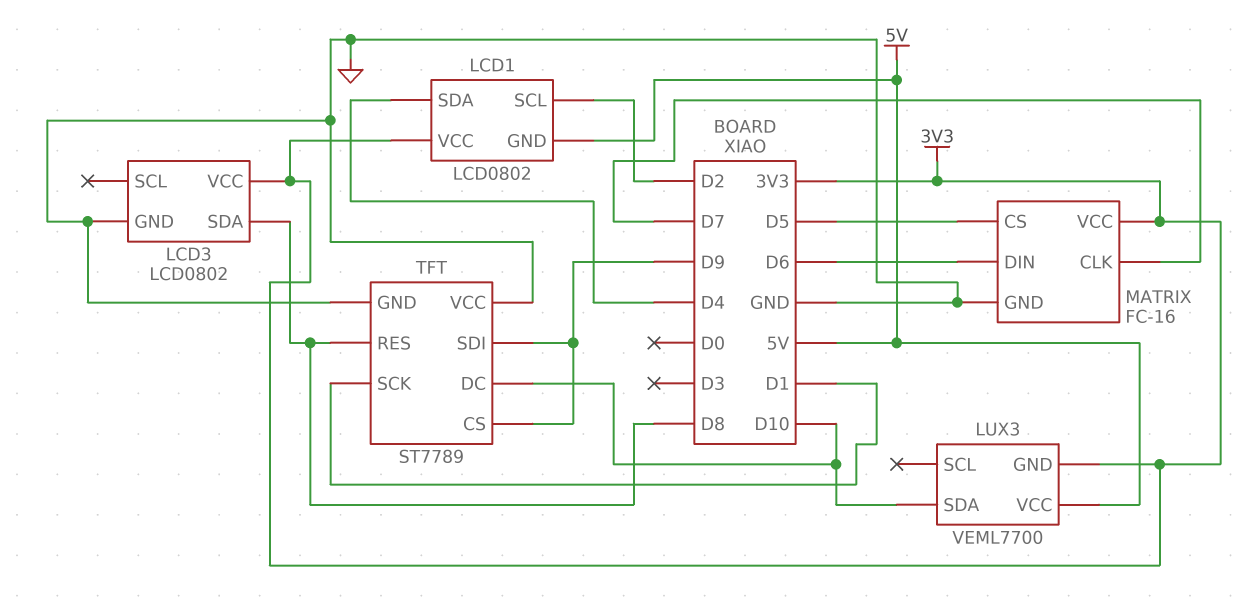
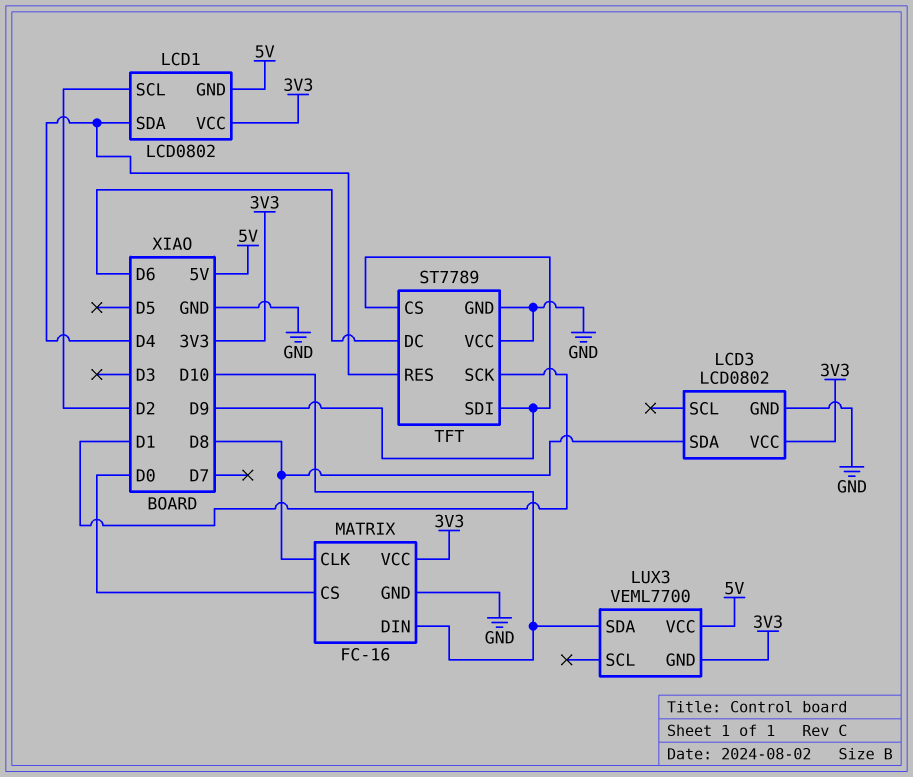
MATRIX pin CLK: D7 -> D8
MATRIX pin CS: D5 -> D0
MATRIX pin DIN: D6 -> D10
TFT pin DC: D10 -> D6
TFT pin RES: D8 -> D4

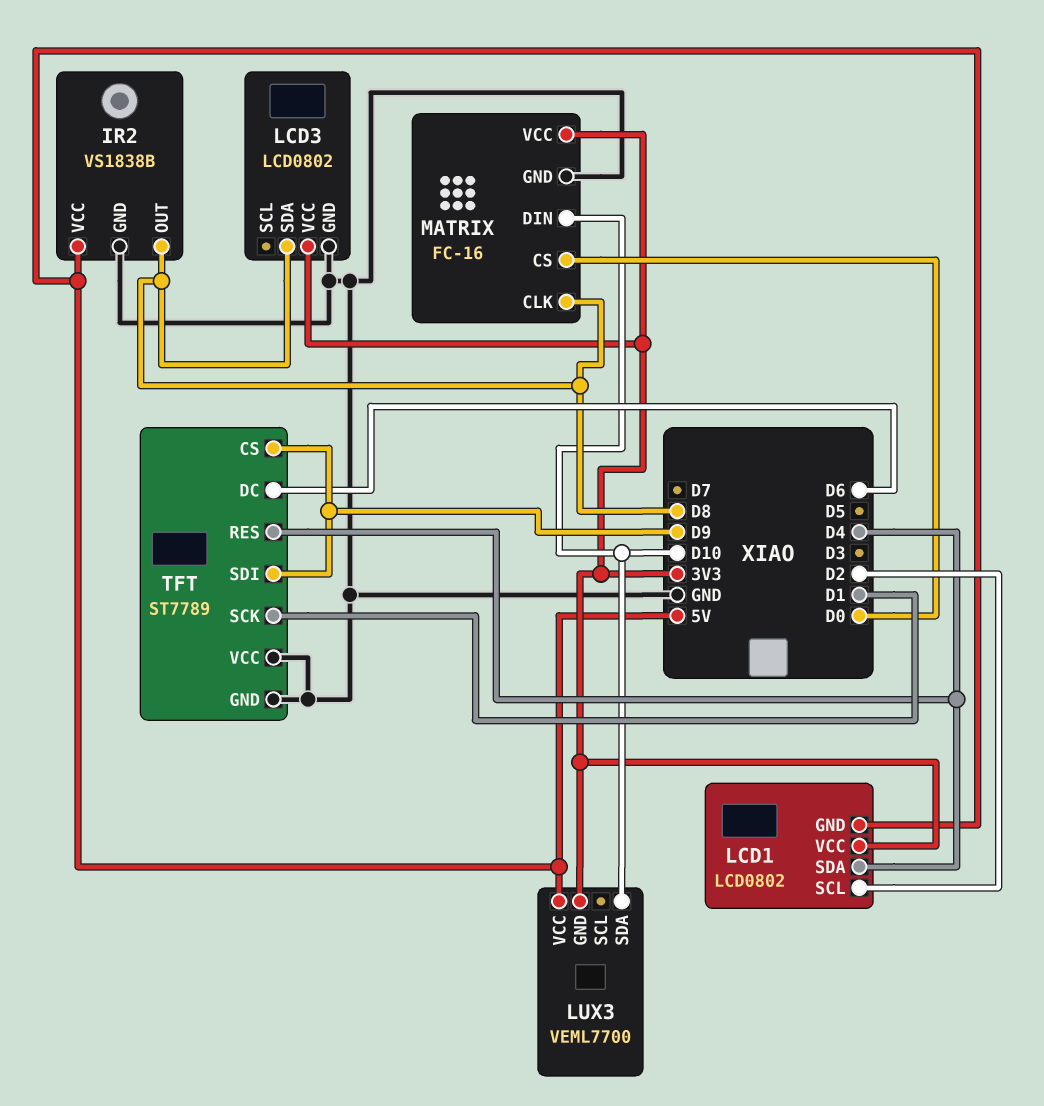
IR2: none -> VS1838B
IR2 pin GND: none -> GND
IR2 pin OUT: none -> D8
IR2 pin VCC: none -> 5V

